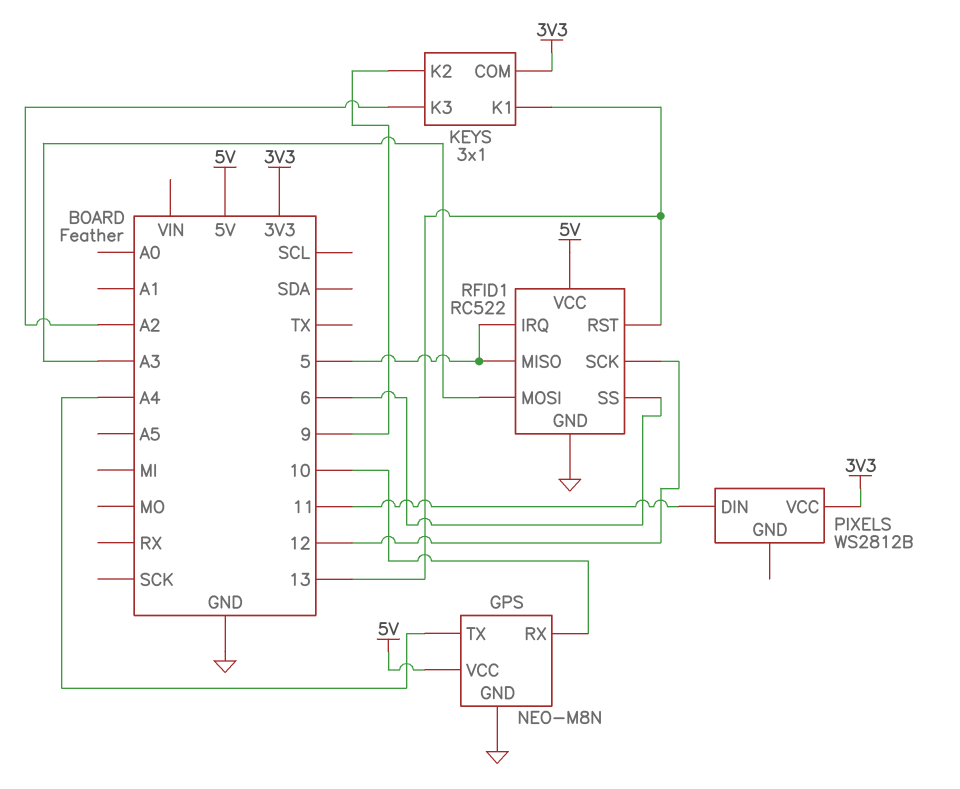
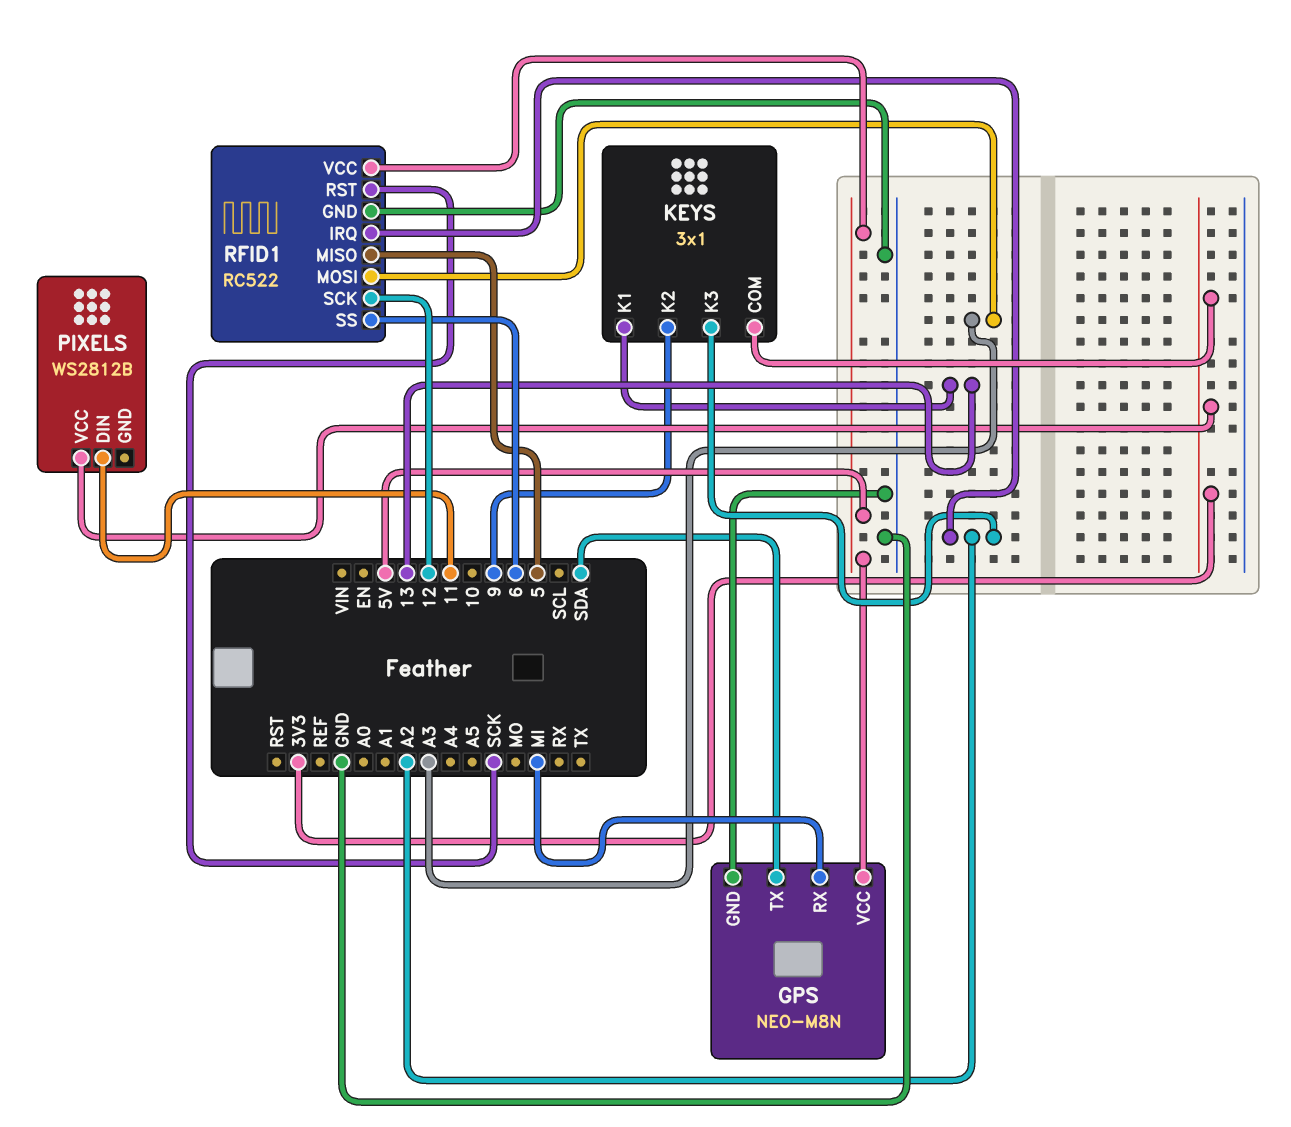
GPS pin RX: 10 -> MI
GPS pin TX: A4 -> SDA
RFID1 pin IRQ: 5 -> A2
RFID1 pin RST: 13 -> SCK

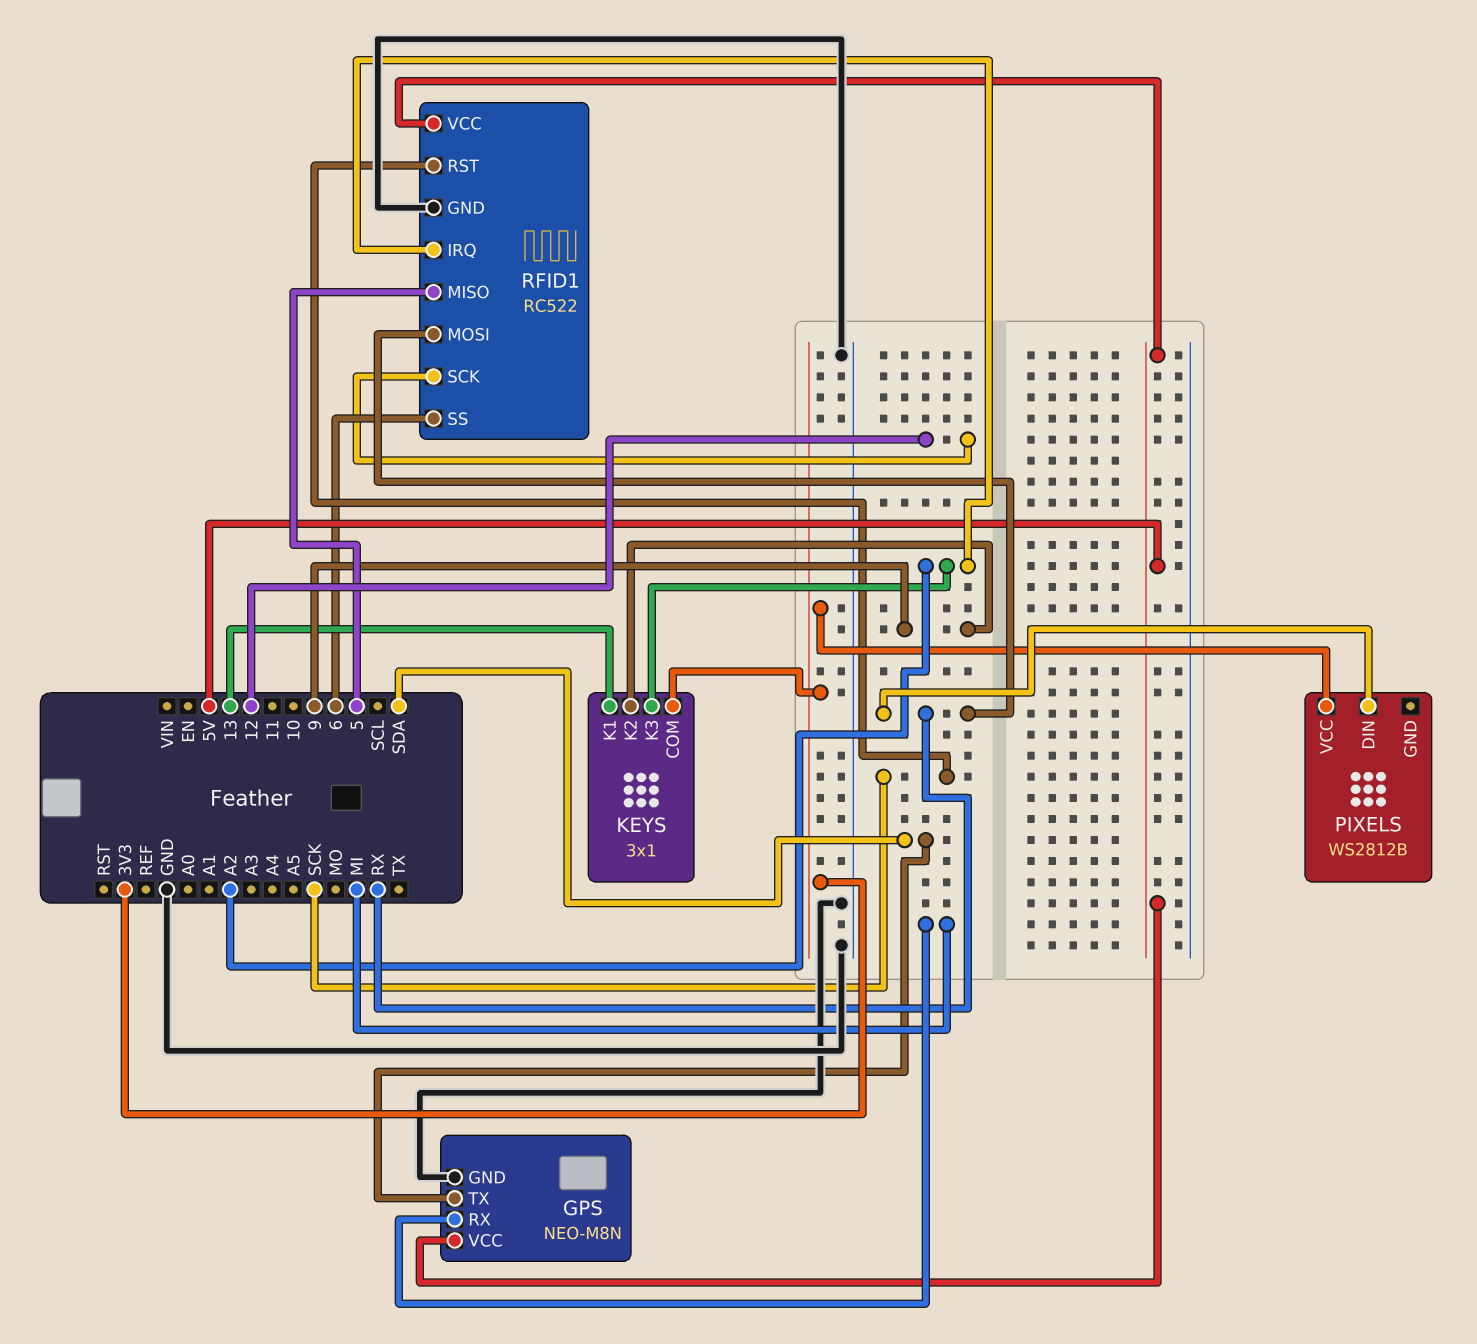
PIXELS pin DIN: 11 -> RX
RFID1 pin MOSI: A3 -> RX

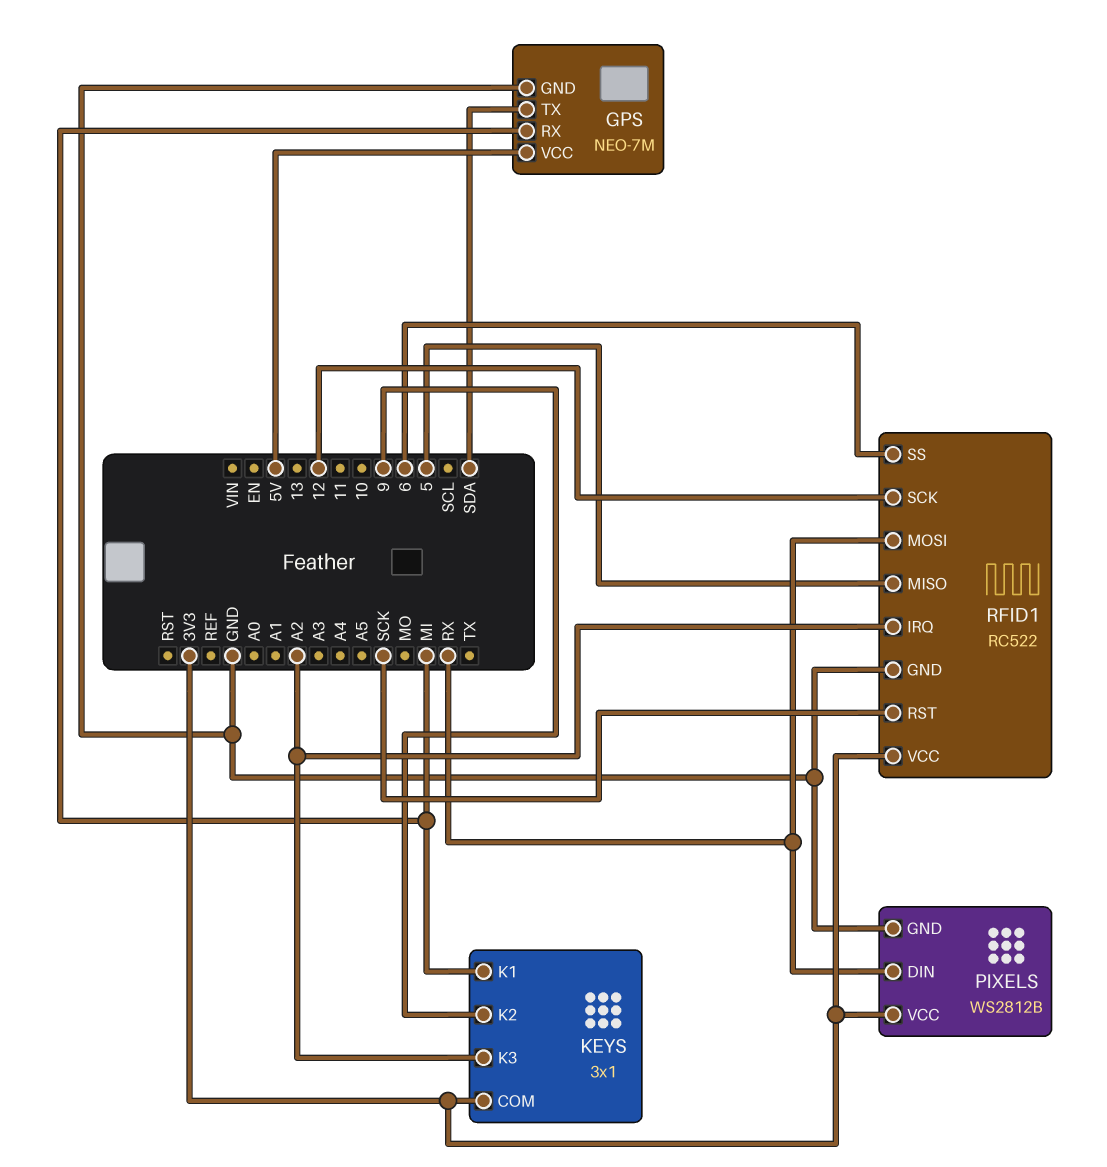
GPS: NEO-M8N -> NEO-7M
KEYS pin K1: 13 -> MI
PIXELS pin GND: none -> GND
RFID1 pin VCC: 5V -> 3V3

